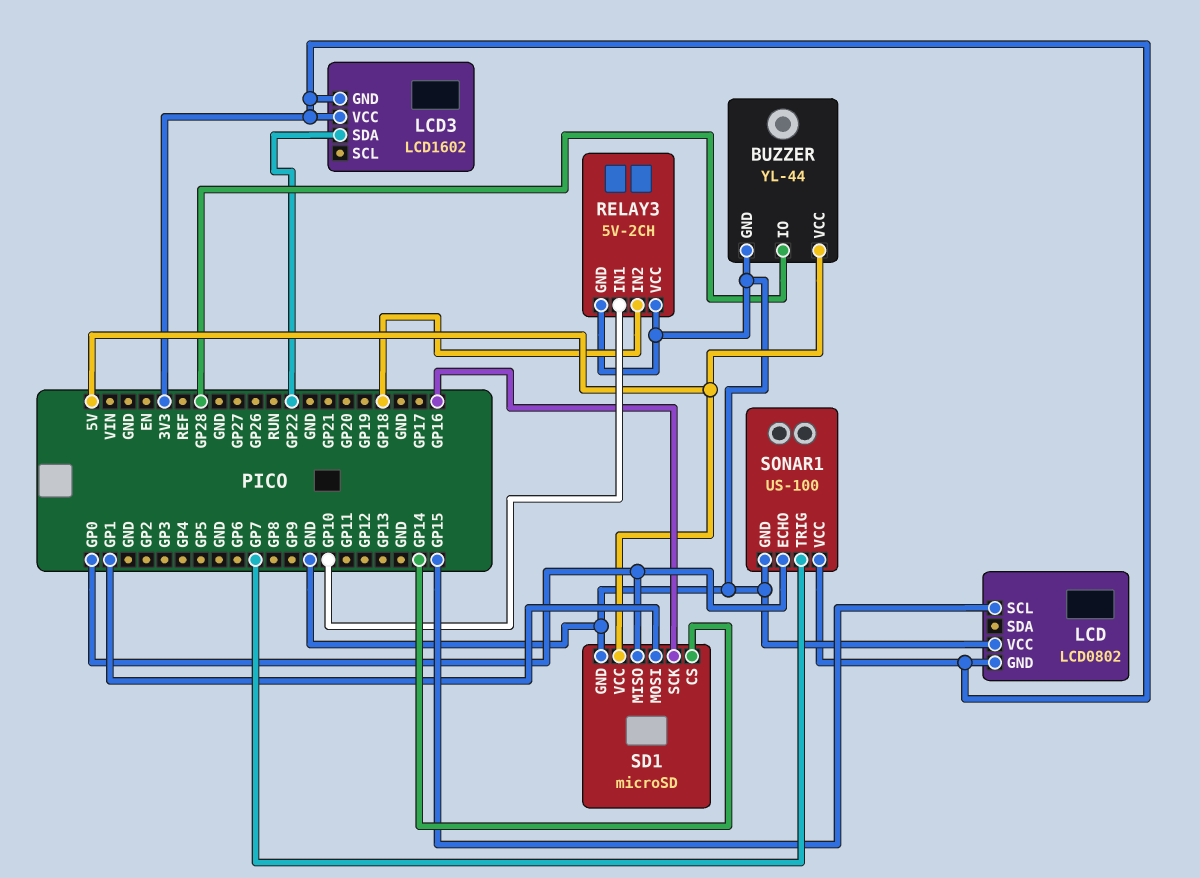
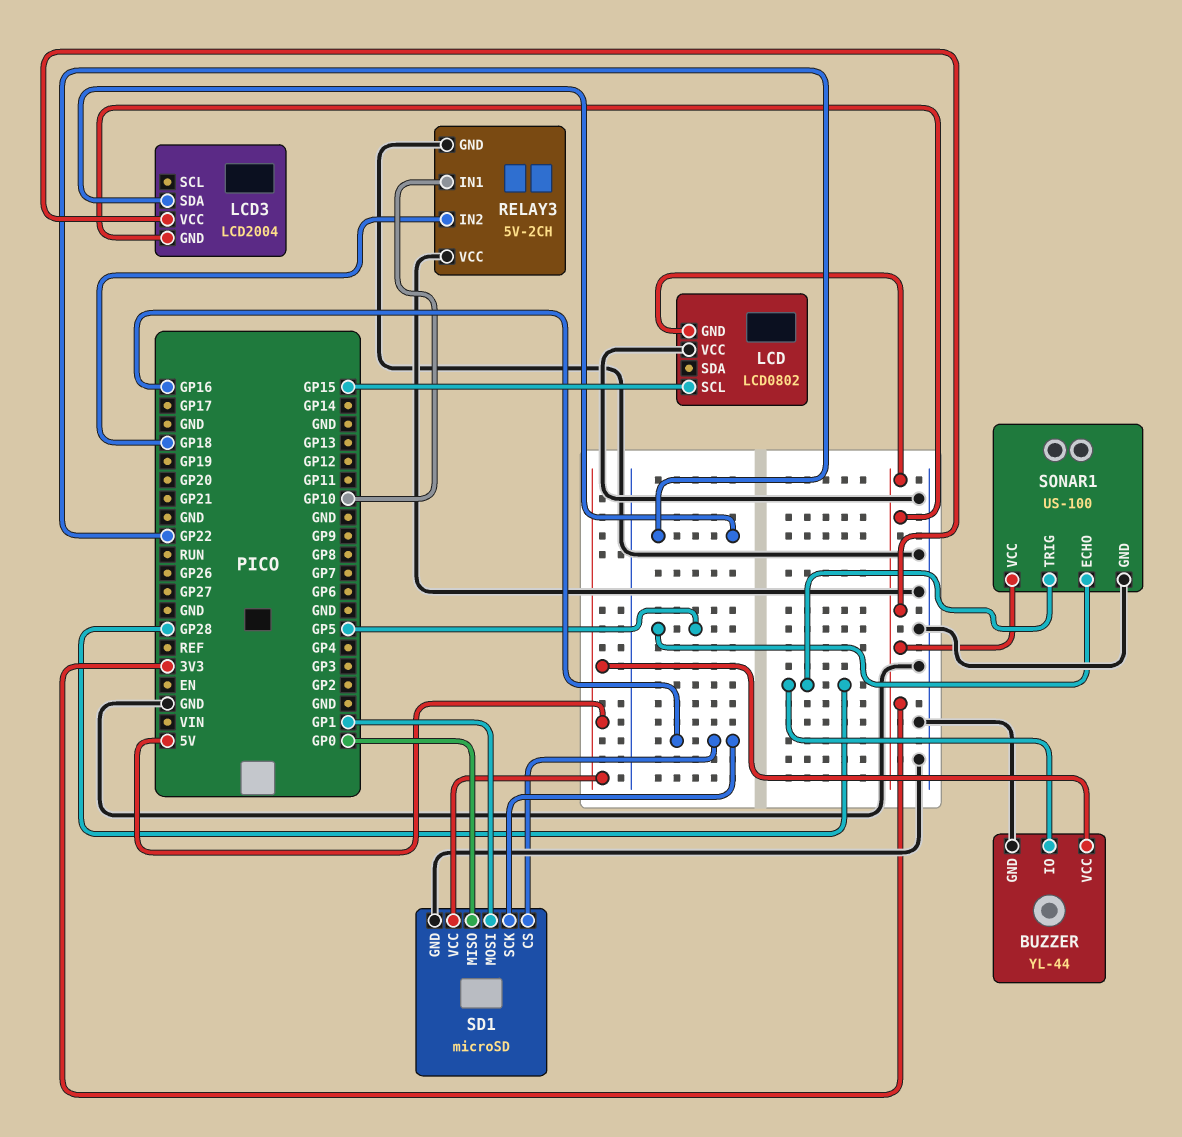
LCD3: LCD1602 -> LCD2004
SD1 pin CS: GP14 -> GP16
SONAR1 pin ECHO: GP0 -> GP5
SONAR1 pin TRIG: GP7 -> GP28

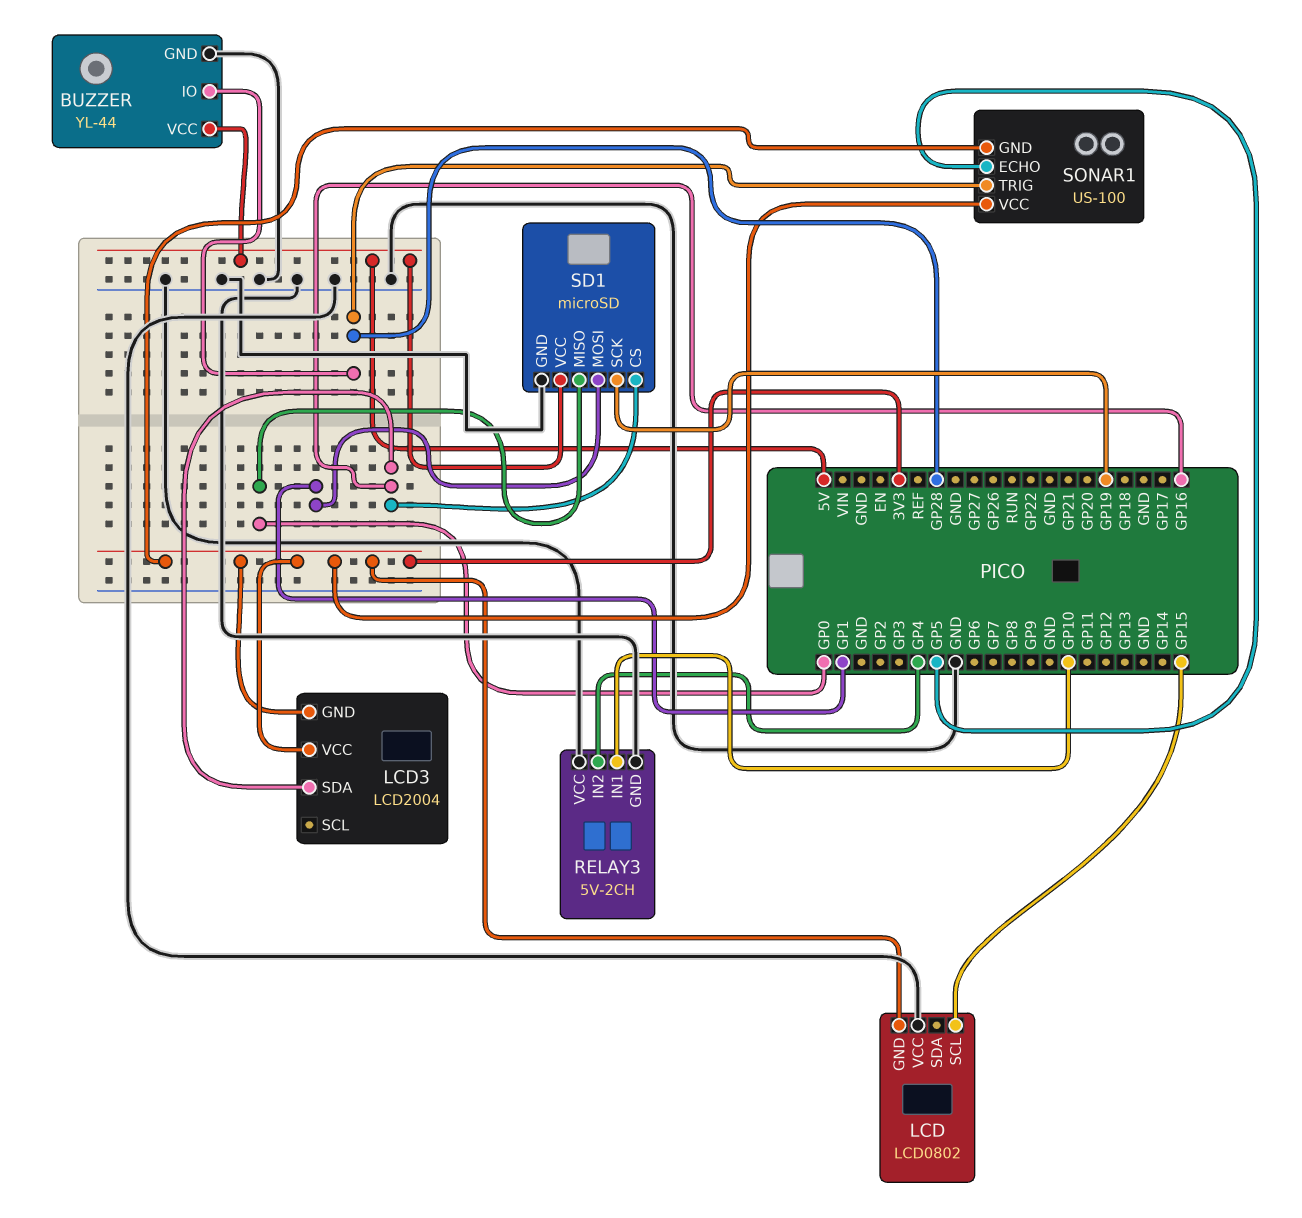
LCD3 pin SDA: GP22 -> GP16
RELAY3 pin IN2: GP18 -> GP4
SD1 pin SCK: GP16 -> GP19
SONAR1 pin GND: GND -> 3V3

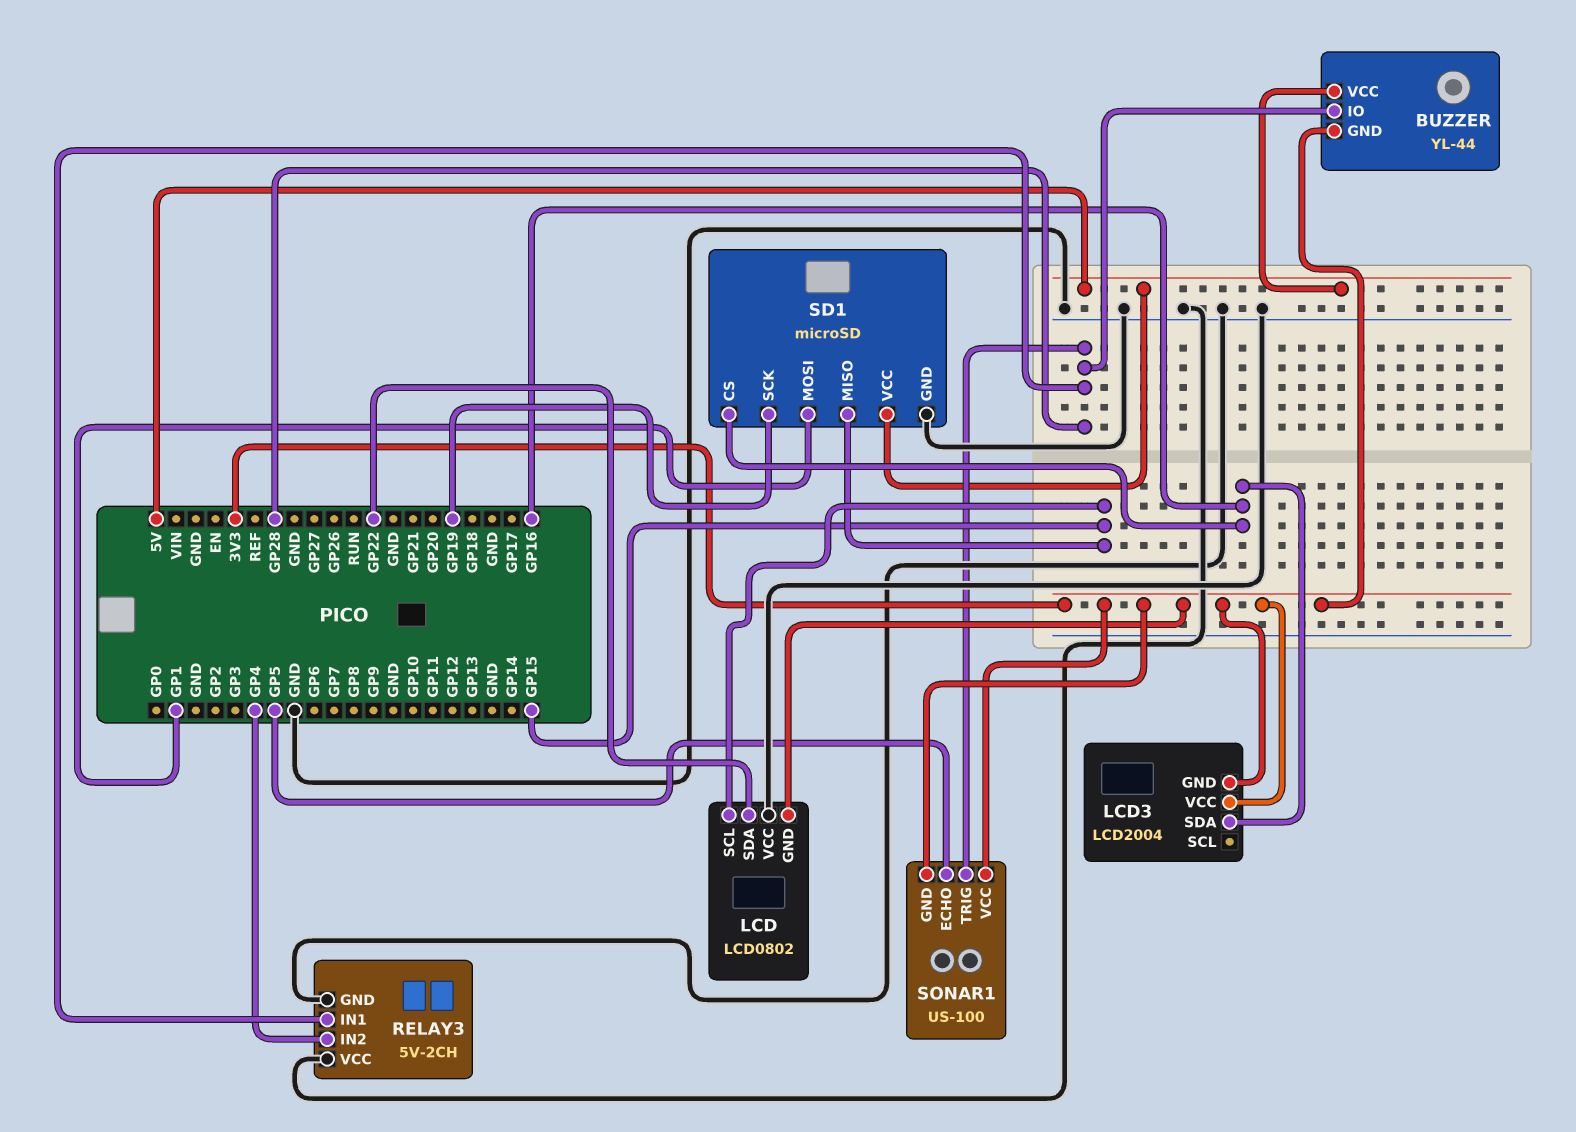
BUZZER pin GND: GND -> 3V3
LCD pin SDA: none -> GP22
RELAY3 pin IN1: GP10 -> GP28
SD1 pin MISO: GP0 -> GP15

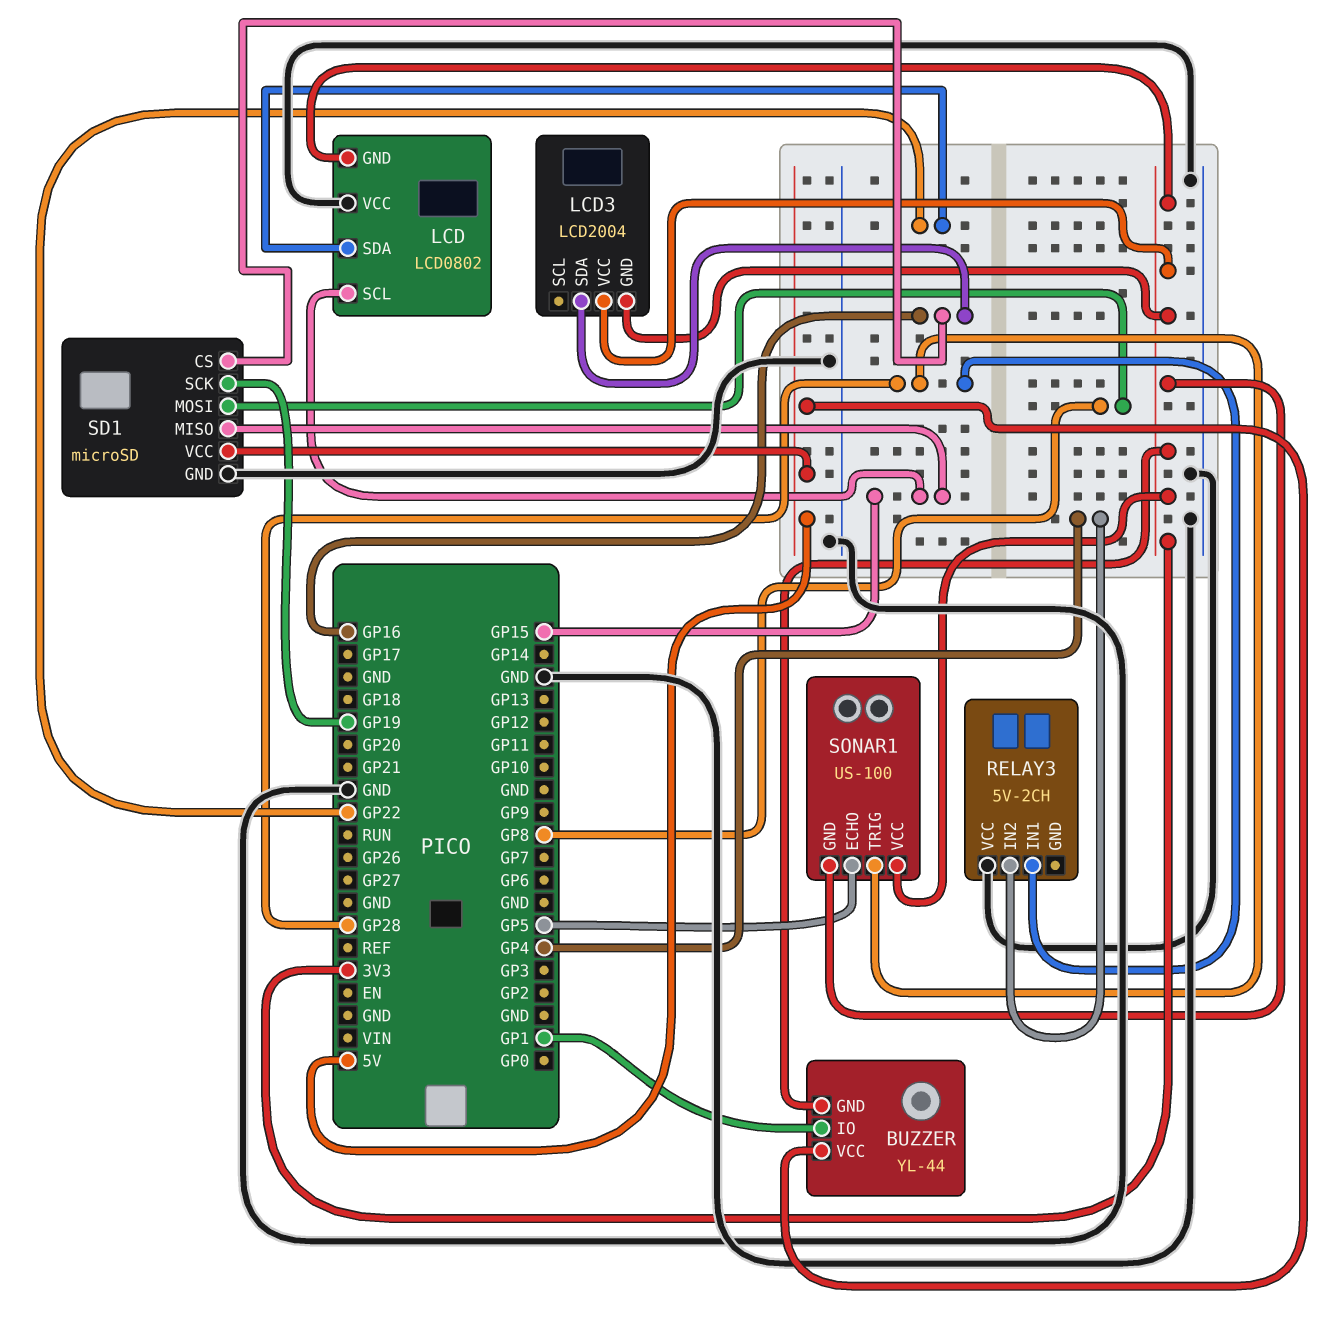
BUZZER pin IO: GP28 -> GP1
RELAY3 pin GND: GND -> none
SD1 pin MOSI: GP1 -> GP8

